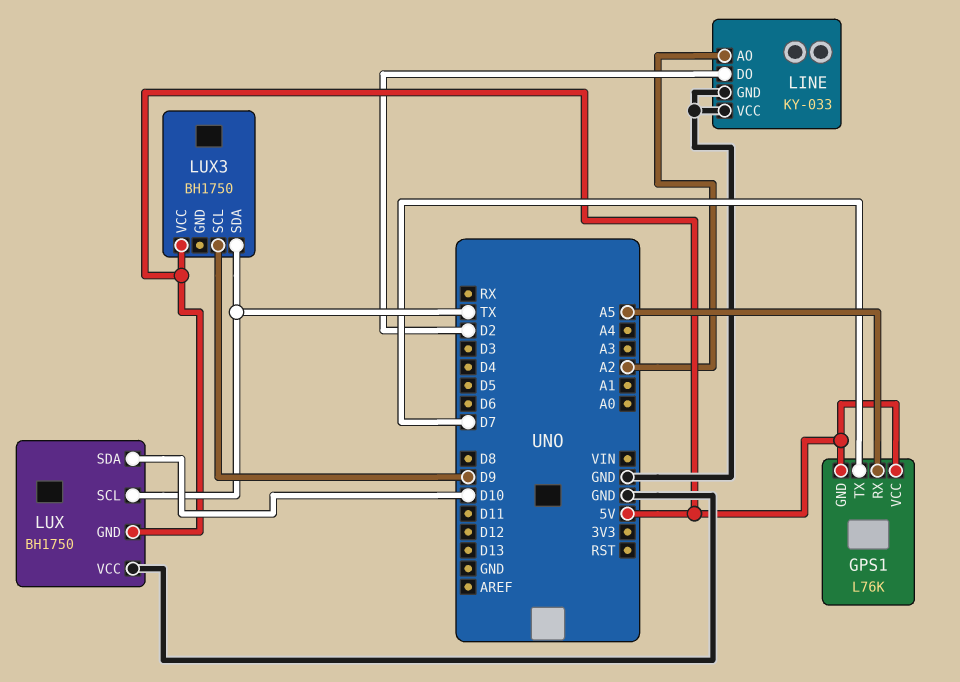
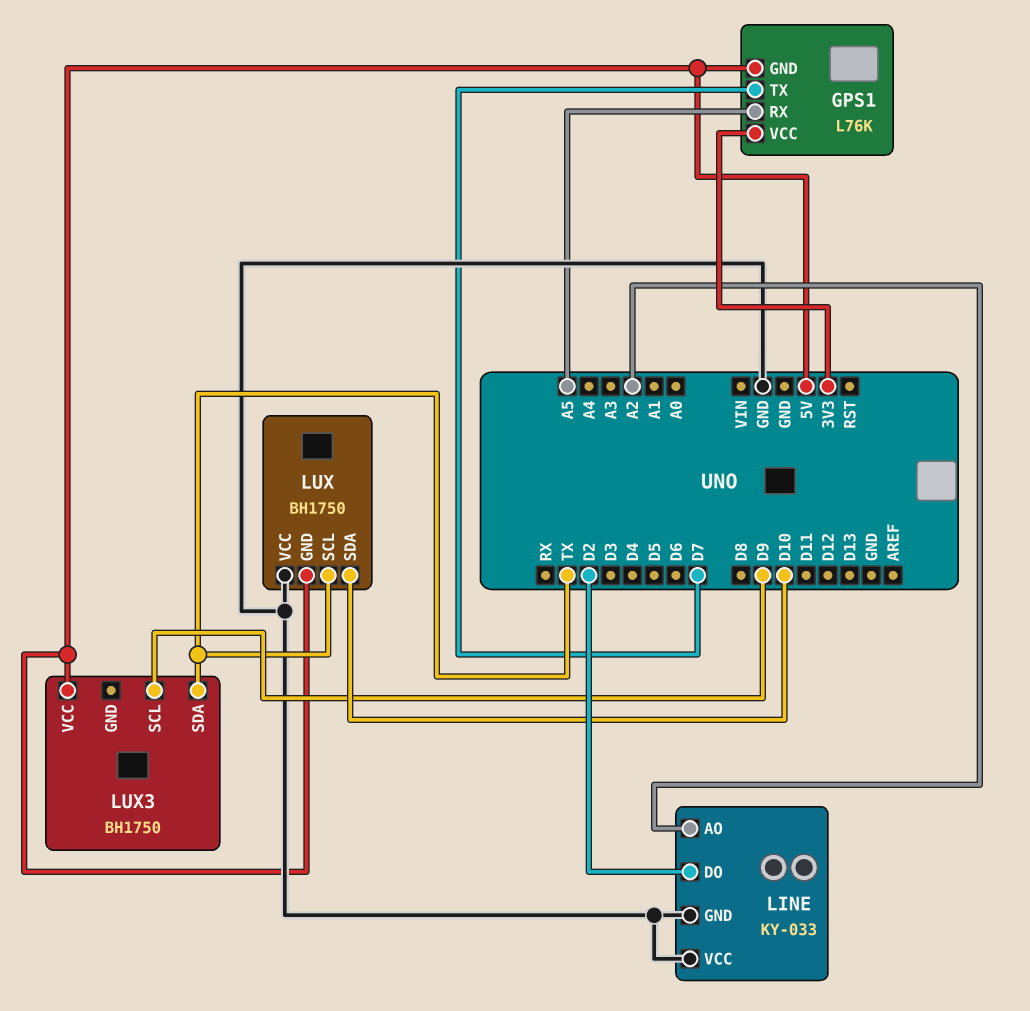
GPS1 pin VCC: 5V -> 3V3

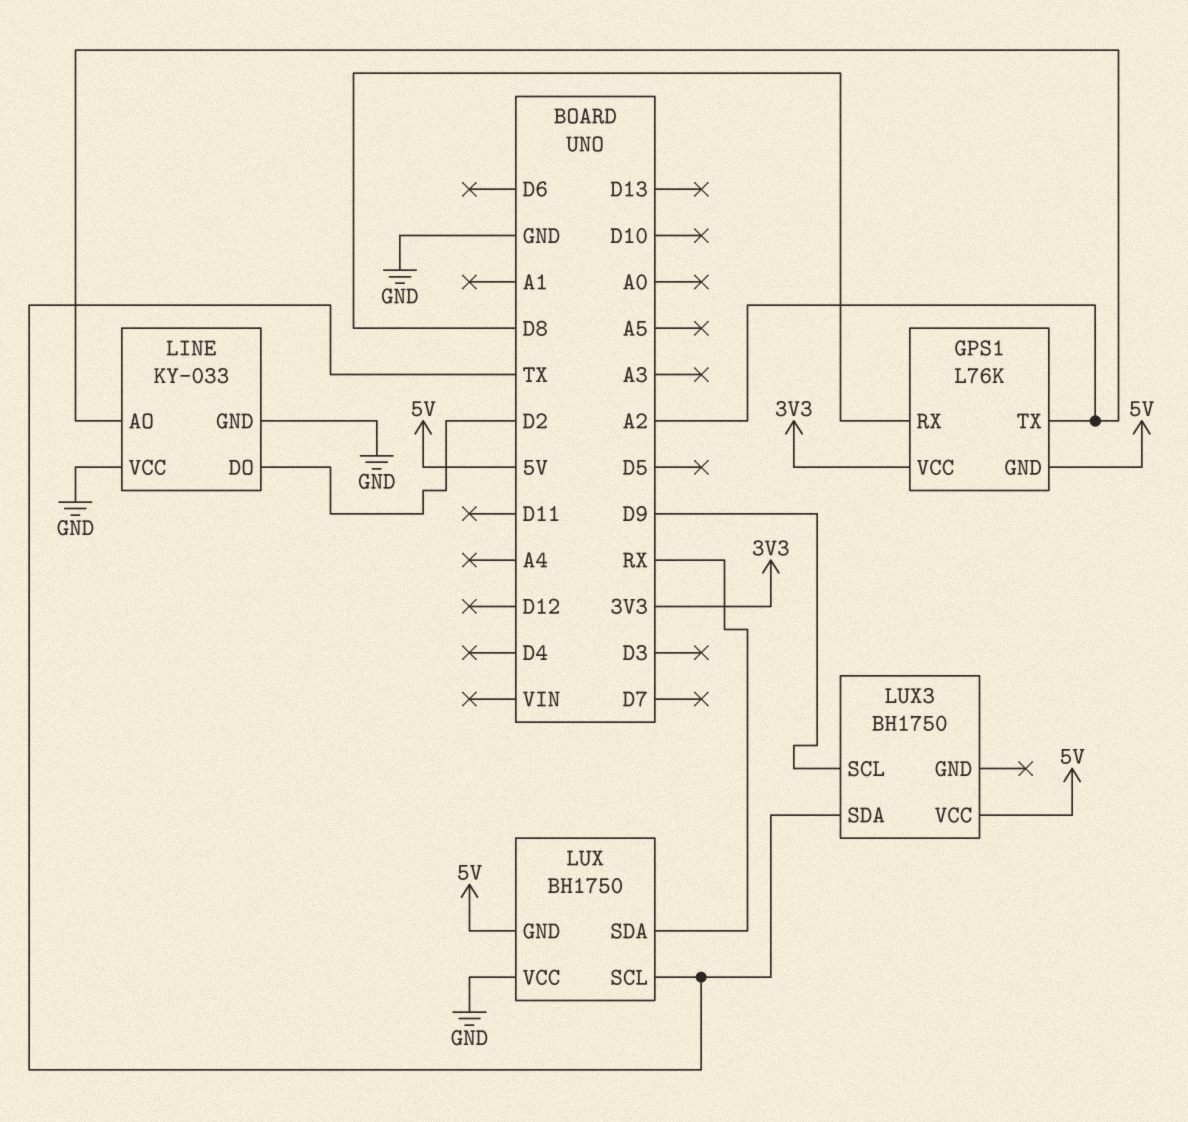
GPS1 pin RX: A5 -> D8
GPS1 pin TX: D7 -> A2
LUX pin SDA: D10 -> RX

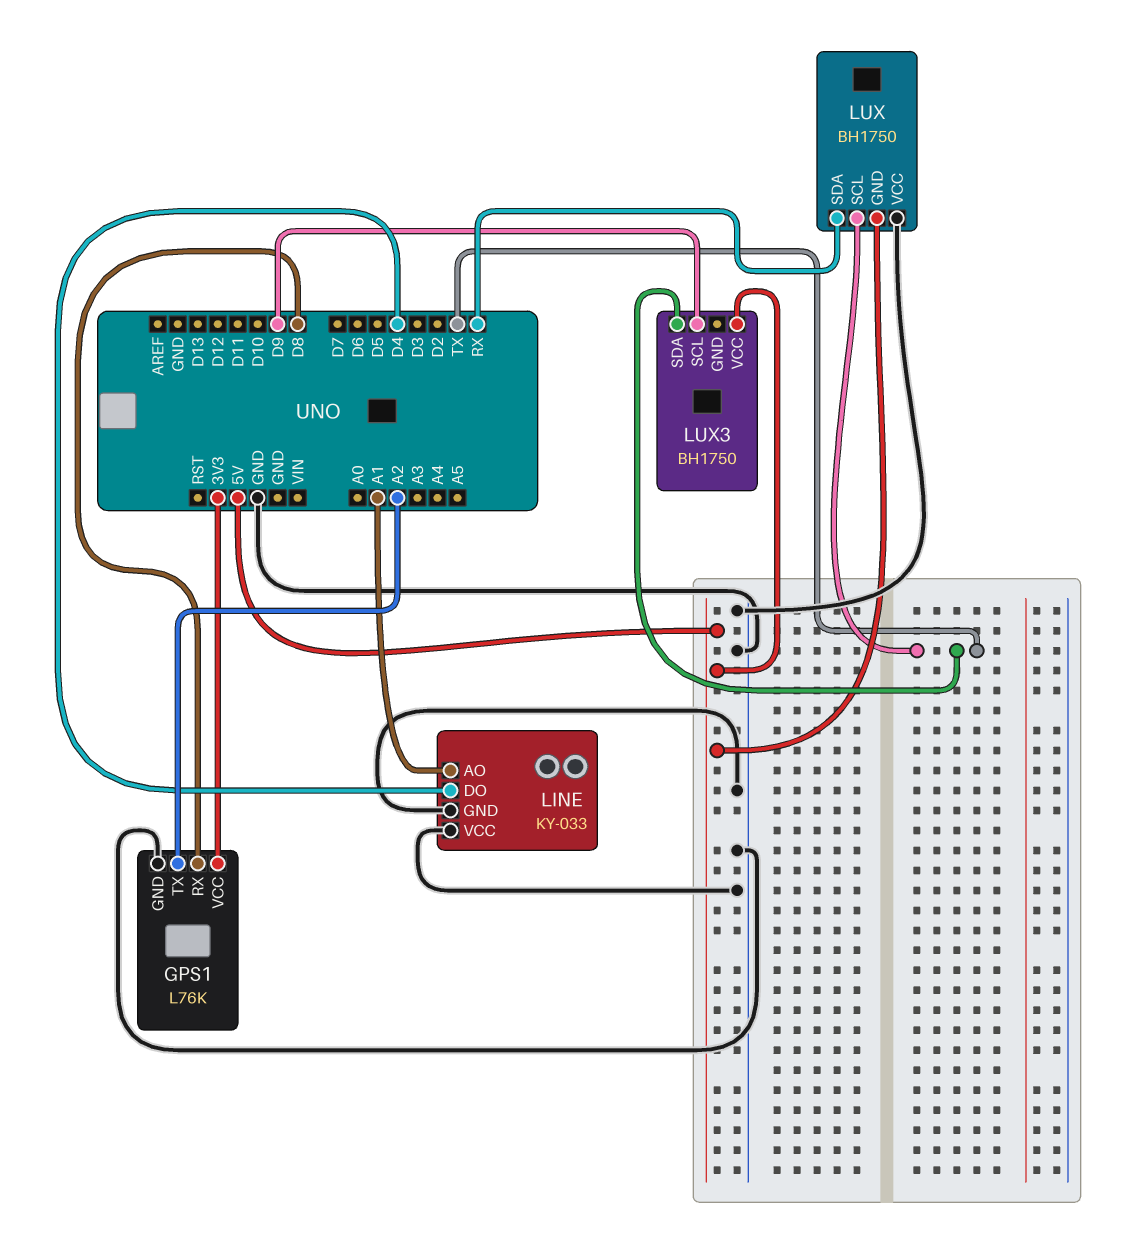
GPS1 pin GND: 5V -> GND
LINE pin AO: A2 -> A1
LINE pin DO: D2 -> D4

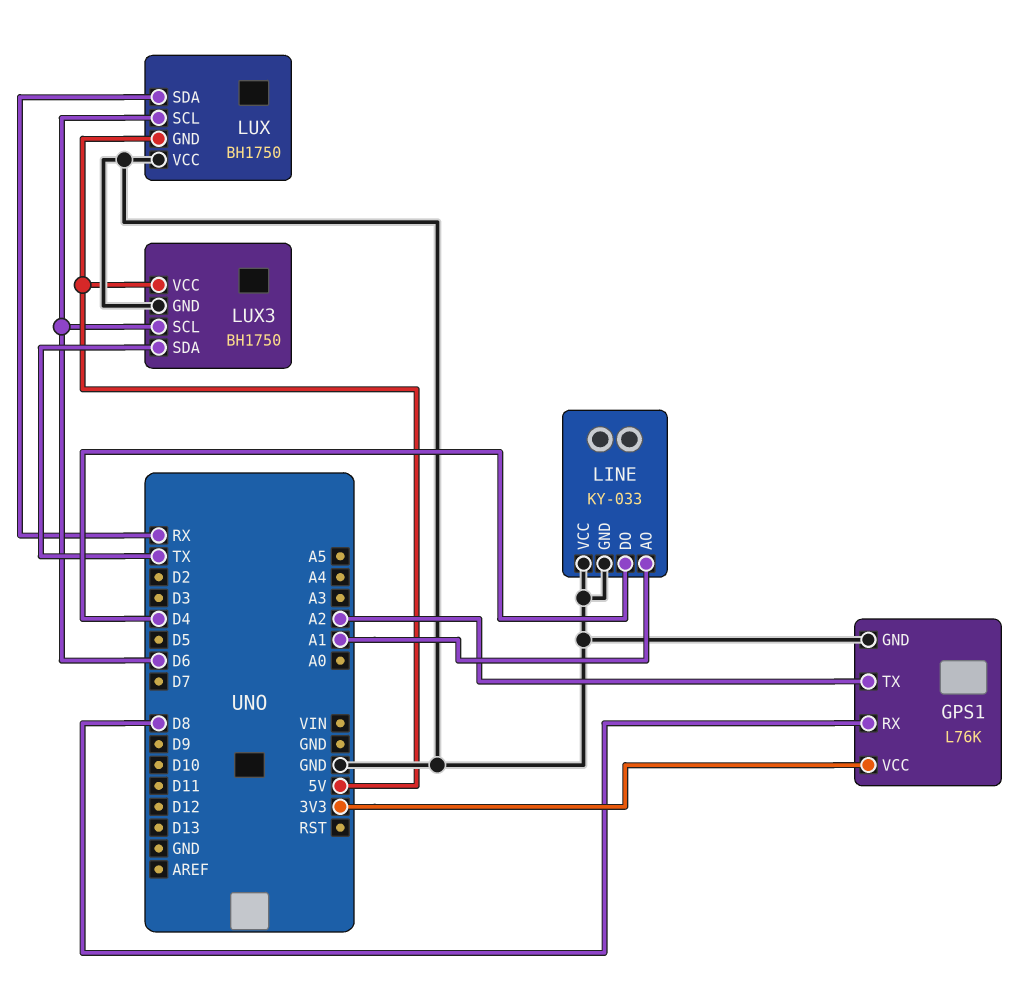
LUX pin SCL: TX -> D6
LUX3 pin GND: none -> GND
LUX3 pin SCL: D9 -> D6

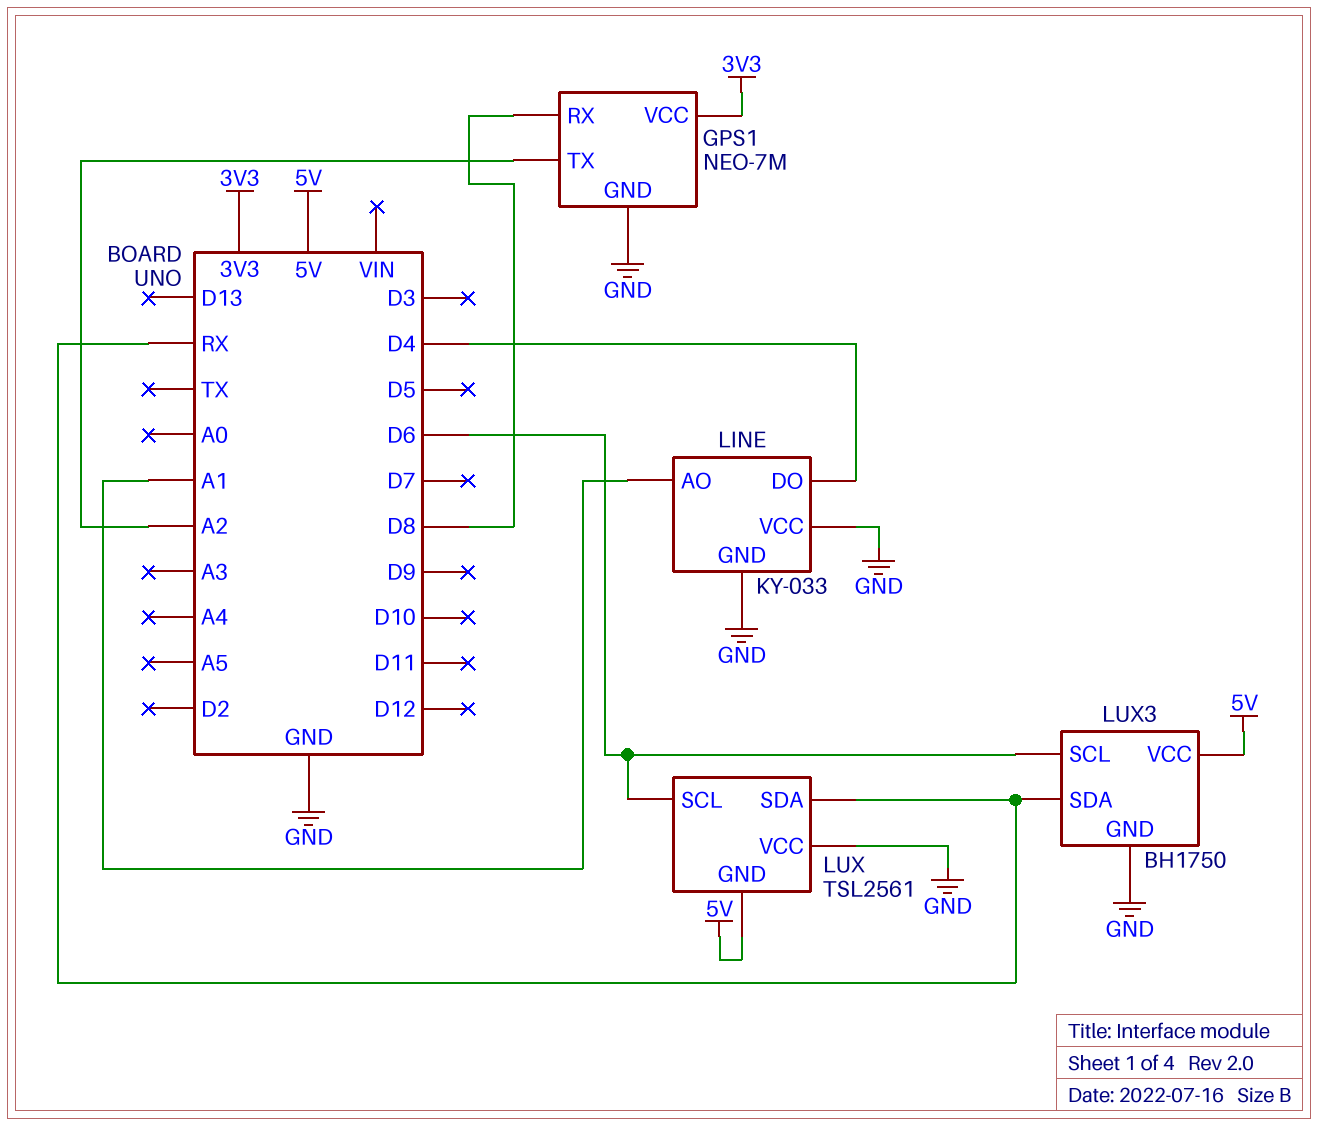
GPS1: L76K -> NEO-7M
LUX: BH1750 -> TSL2561
LUX3 pin SDA: TX -> RX

